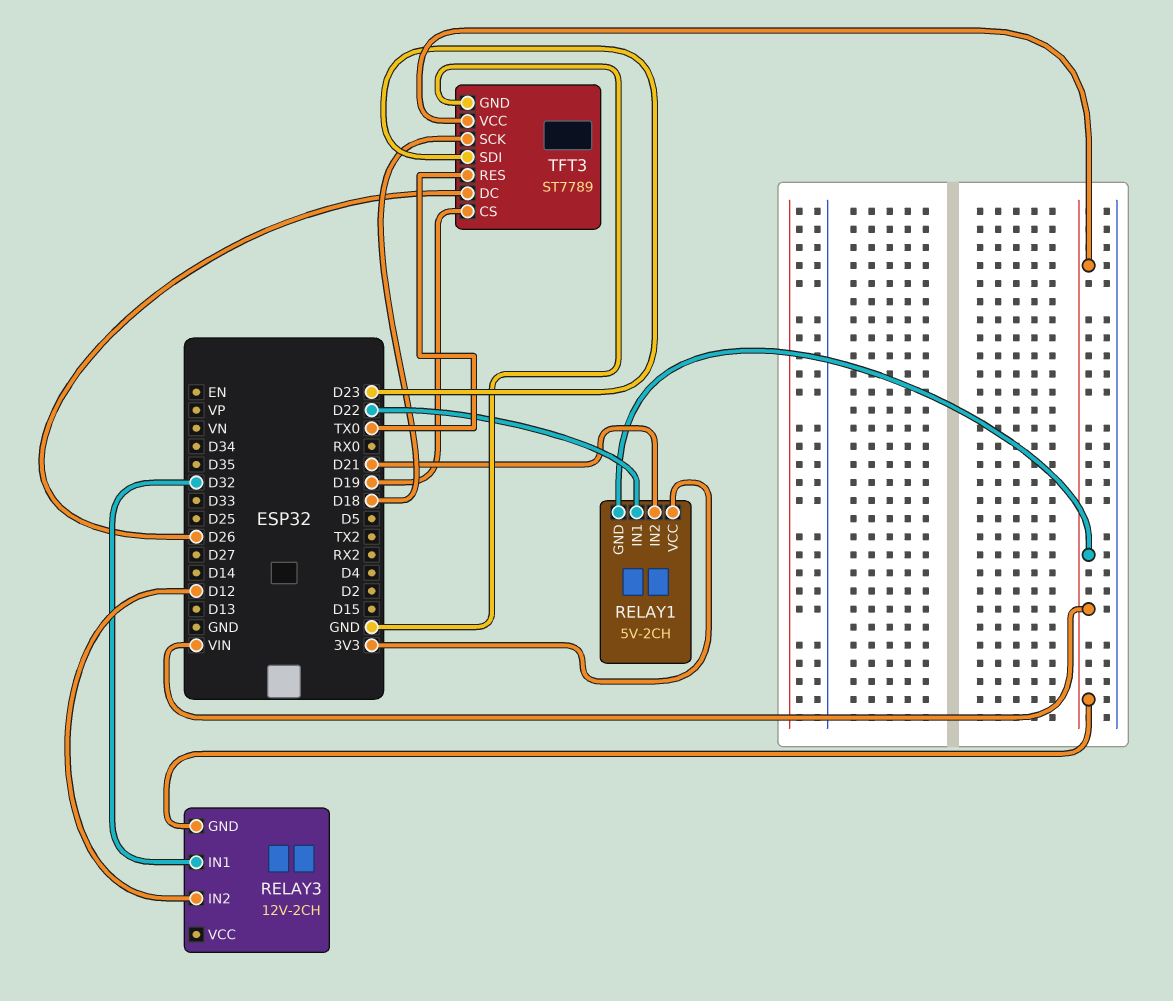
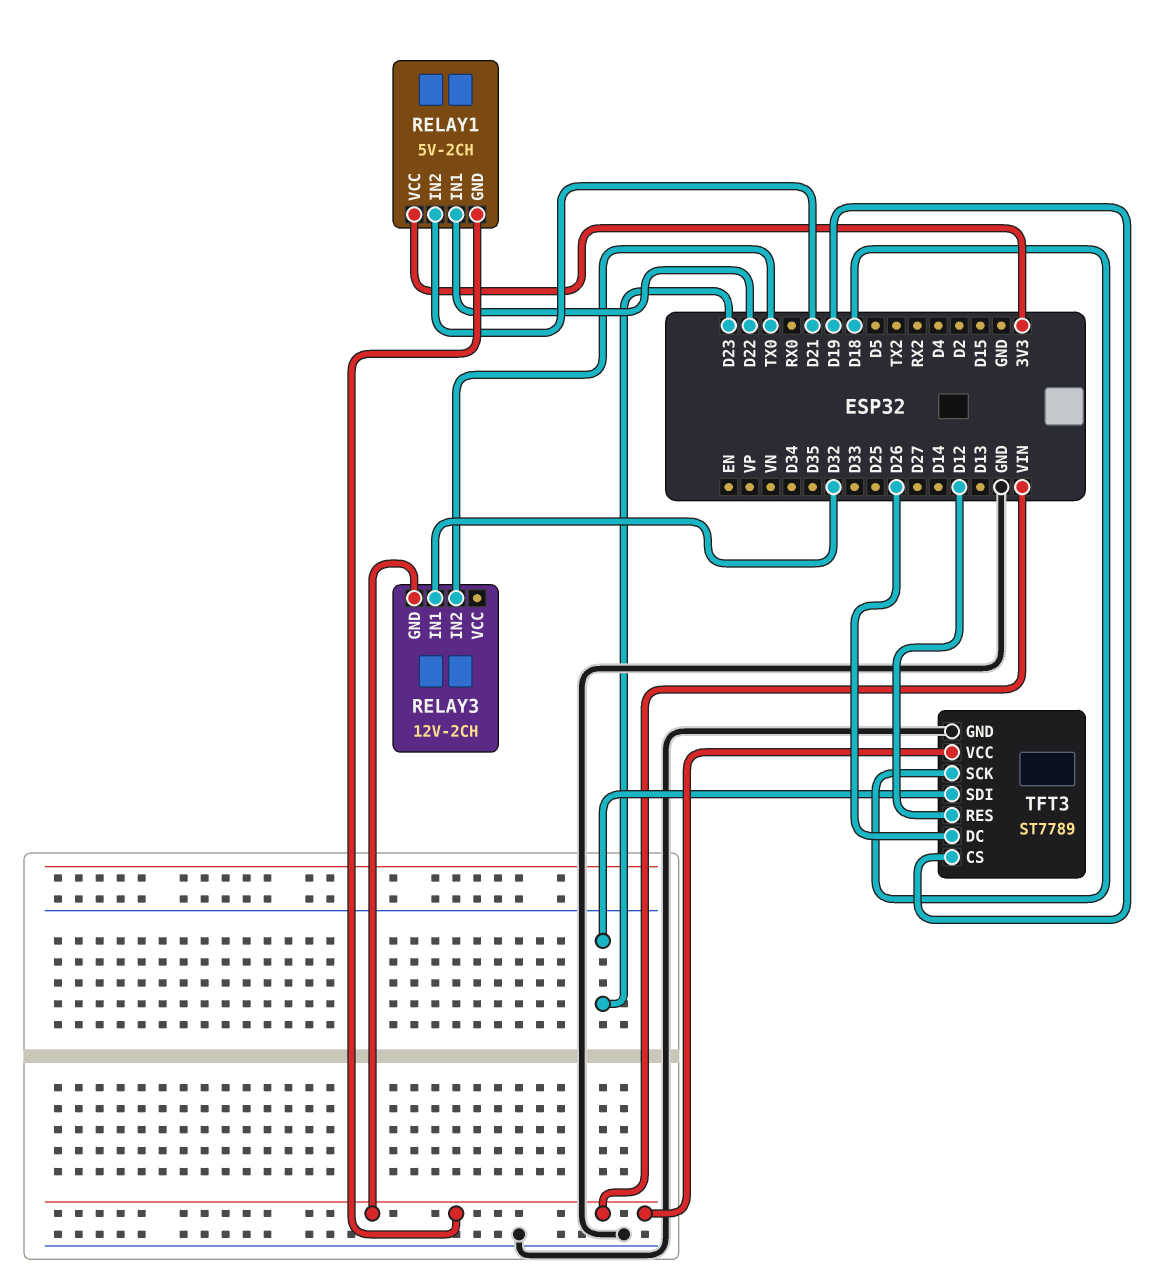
RELAY3 pin IN2: D12 -> TX0
TFT3 pin RES: TX0 -> D12

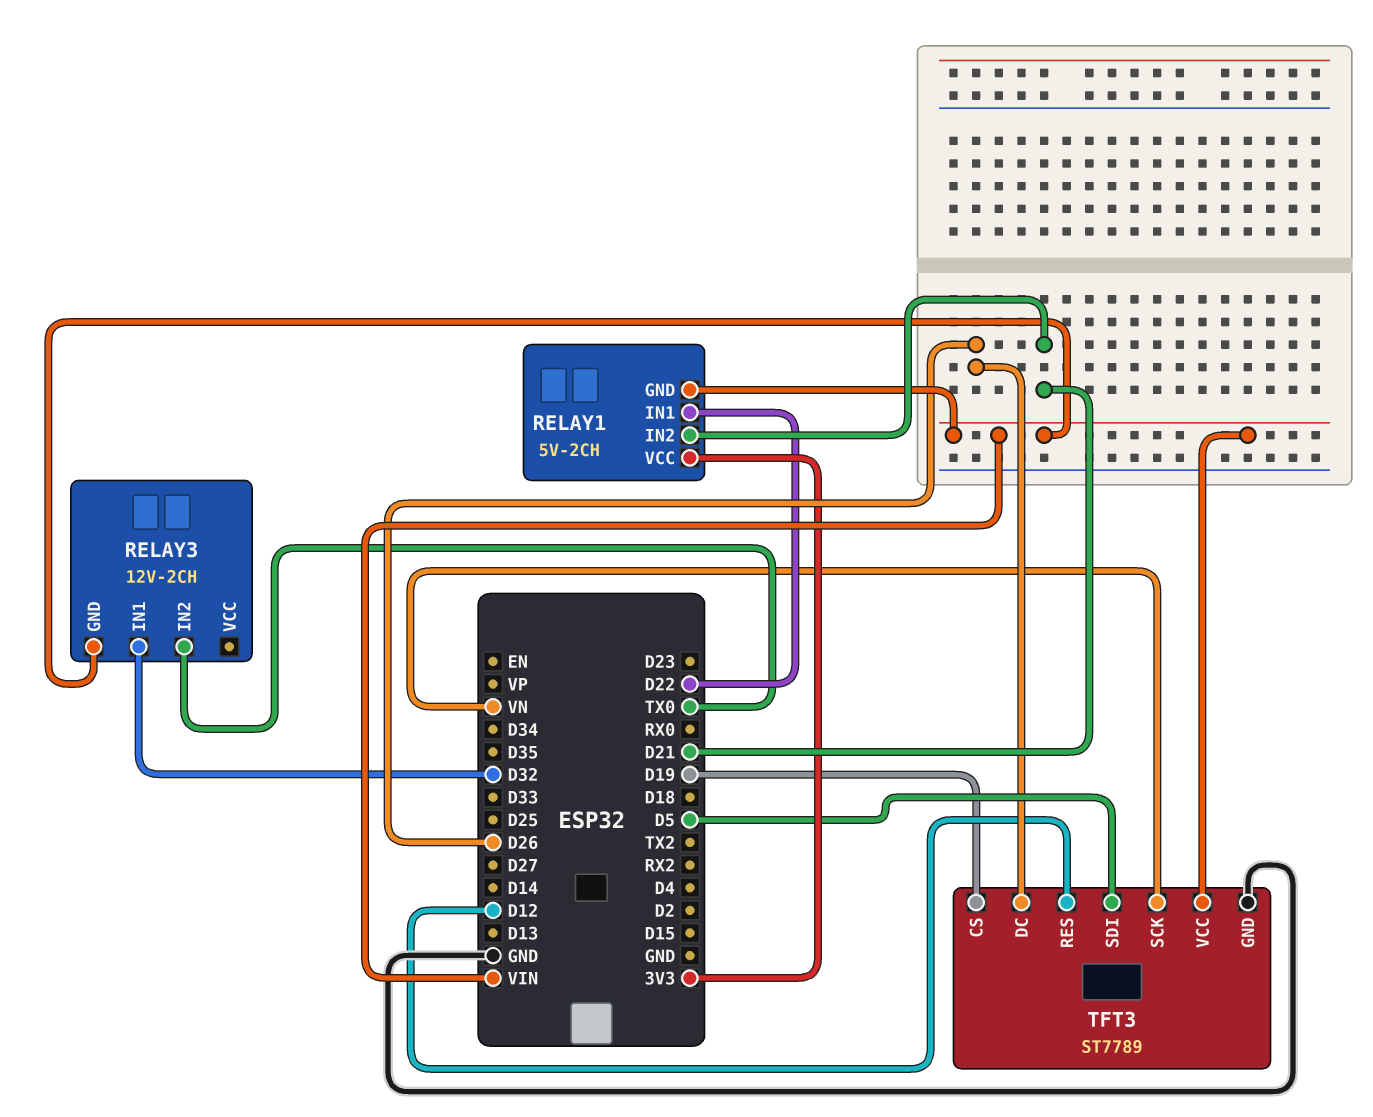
TFT3 pin SCK: D18 -> VN
TFT3 pin SDI: D23 -> D5

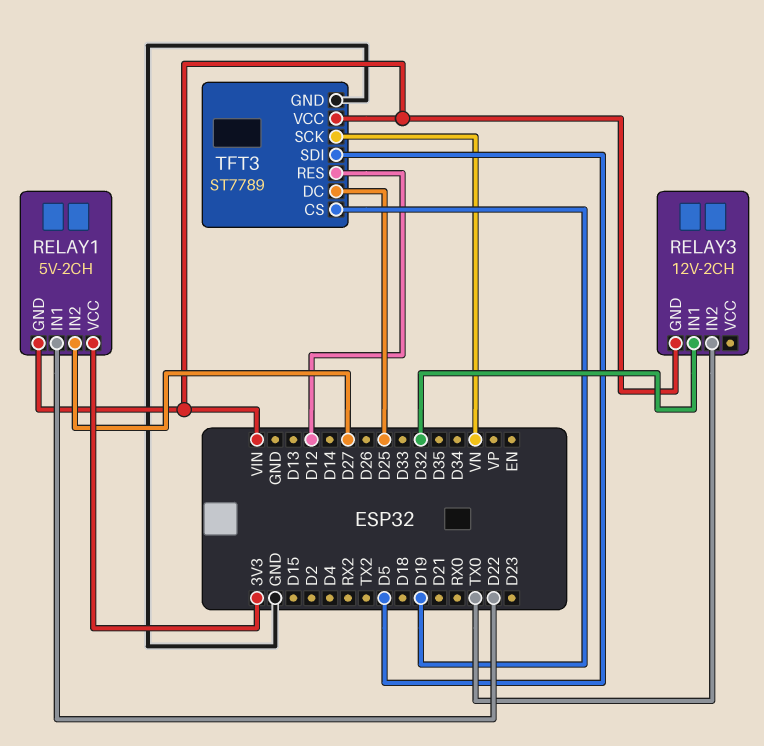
RELAY1 pin IN2: D21 -> D27
TFT3 pin DC: D26 -> D25

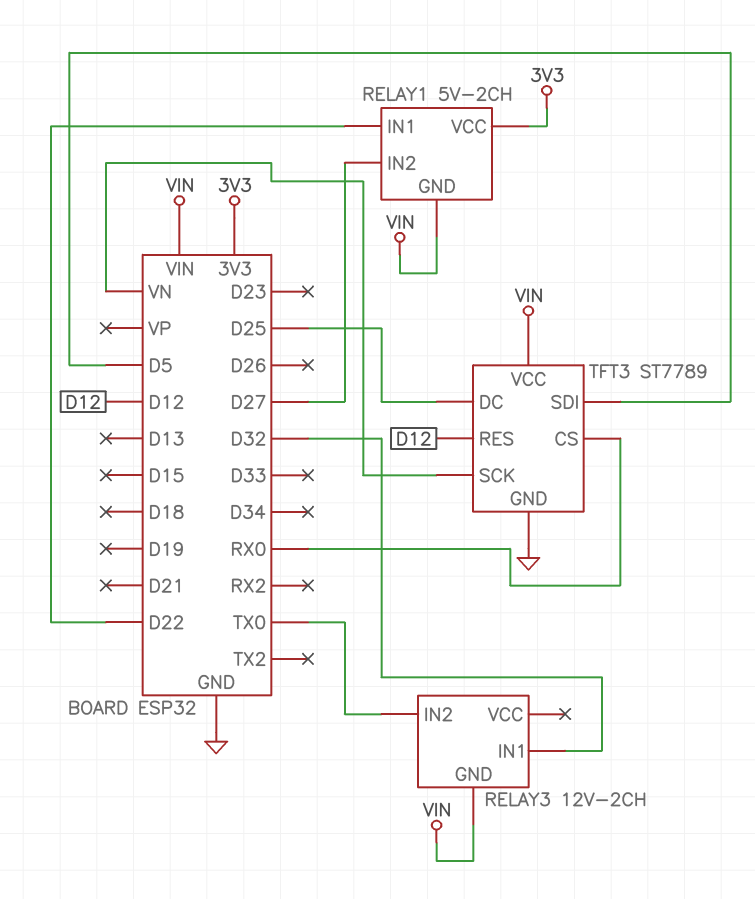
TFT3 pin CS: D19 -> RX0

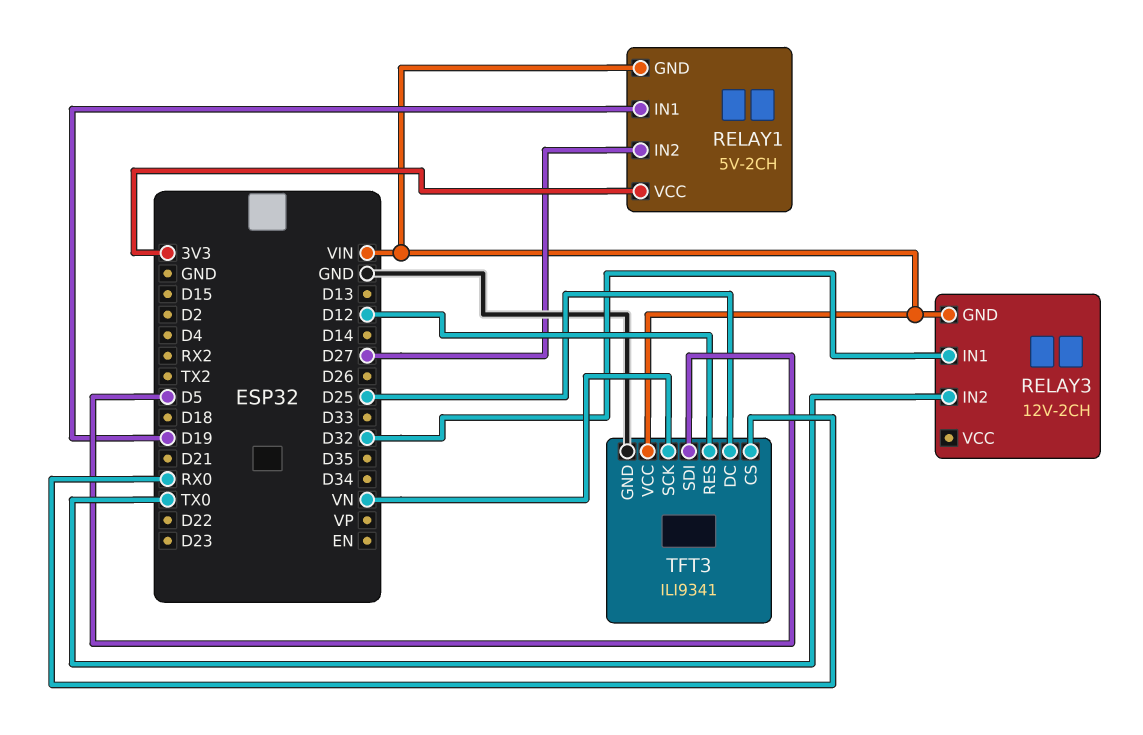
RELAY1 pin IN1: D22 -> D19
TFT3: ST7789 -> ILI9341

